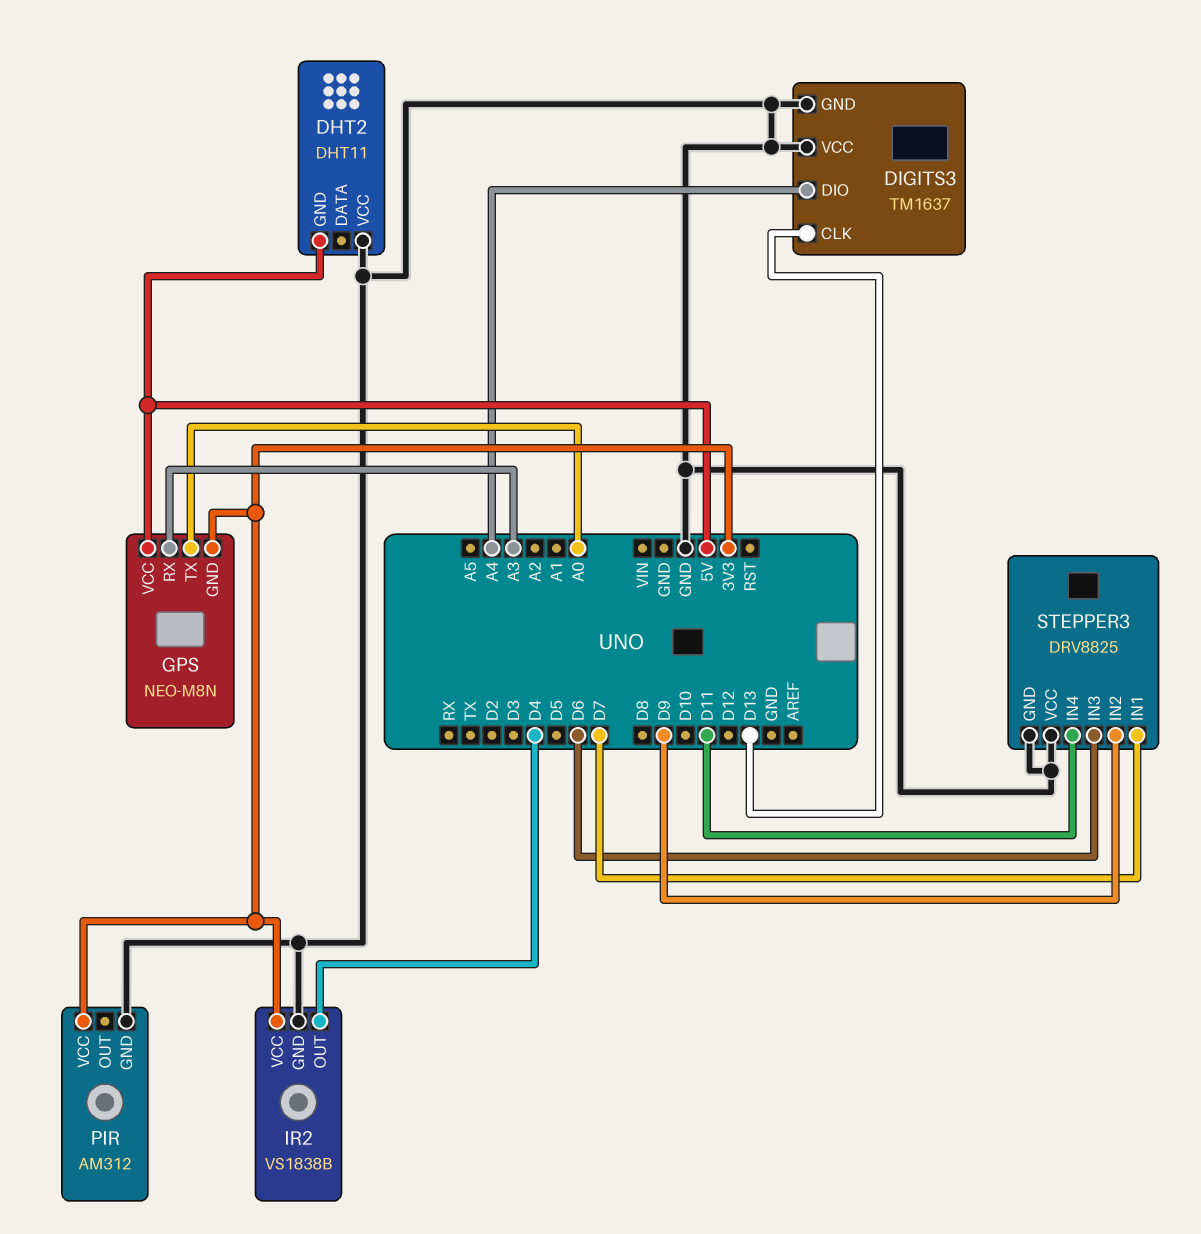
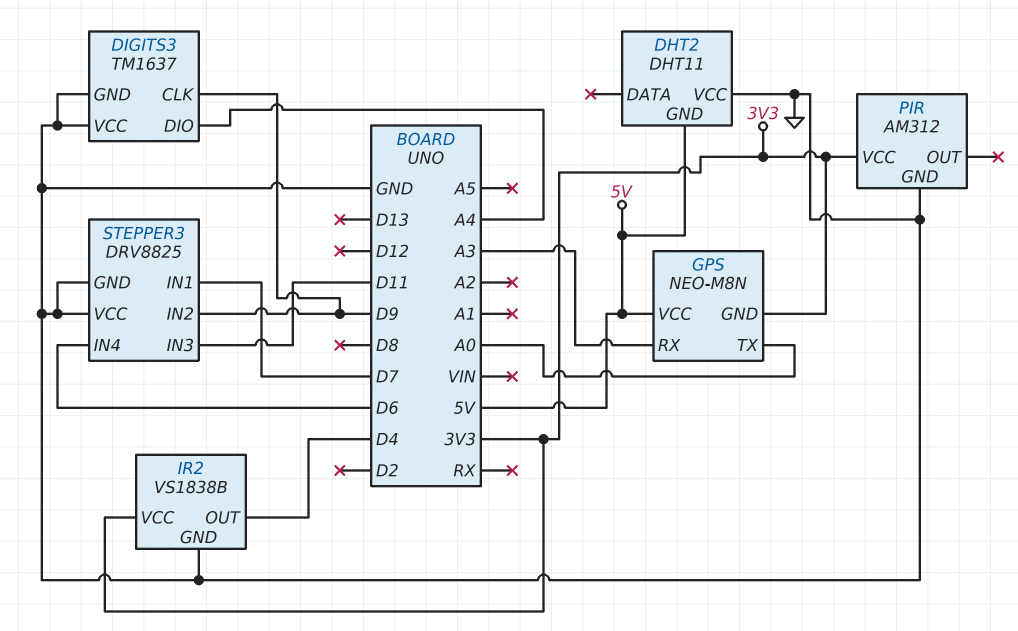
DIGITS3 pin CLK: D13 -> D9
STEPPER3 pin IN3: D6 -> D11
STEPPER3 pin IN4: D11 -> D6

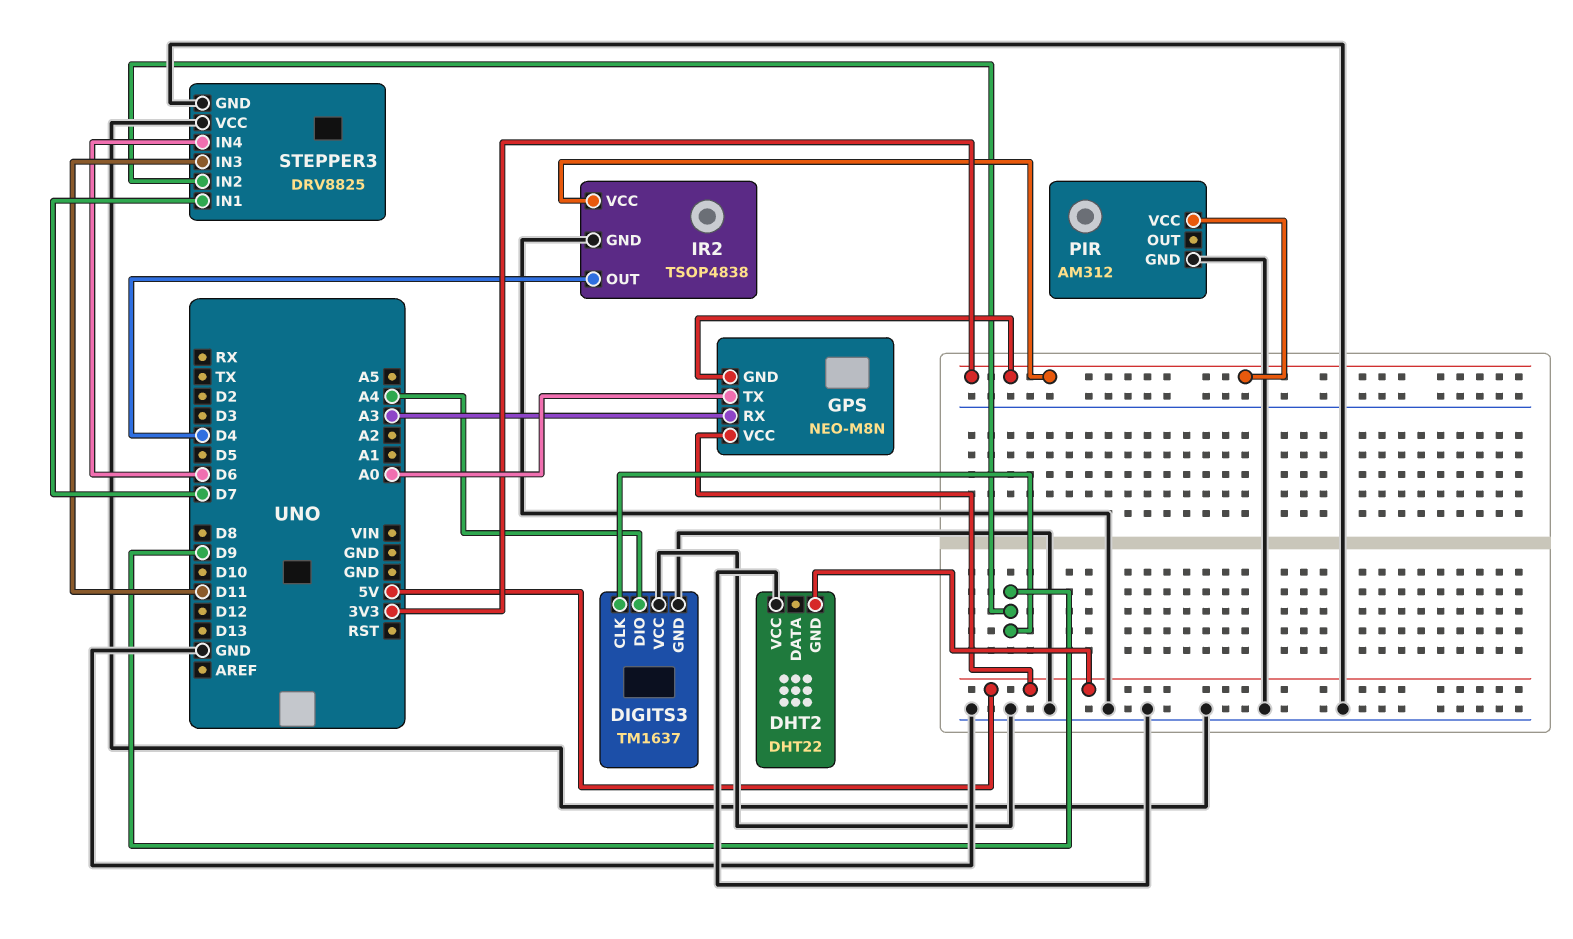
DHT2: DHT11 -> DHT22
IR2: VS1838B -> TSOP4838

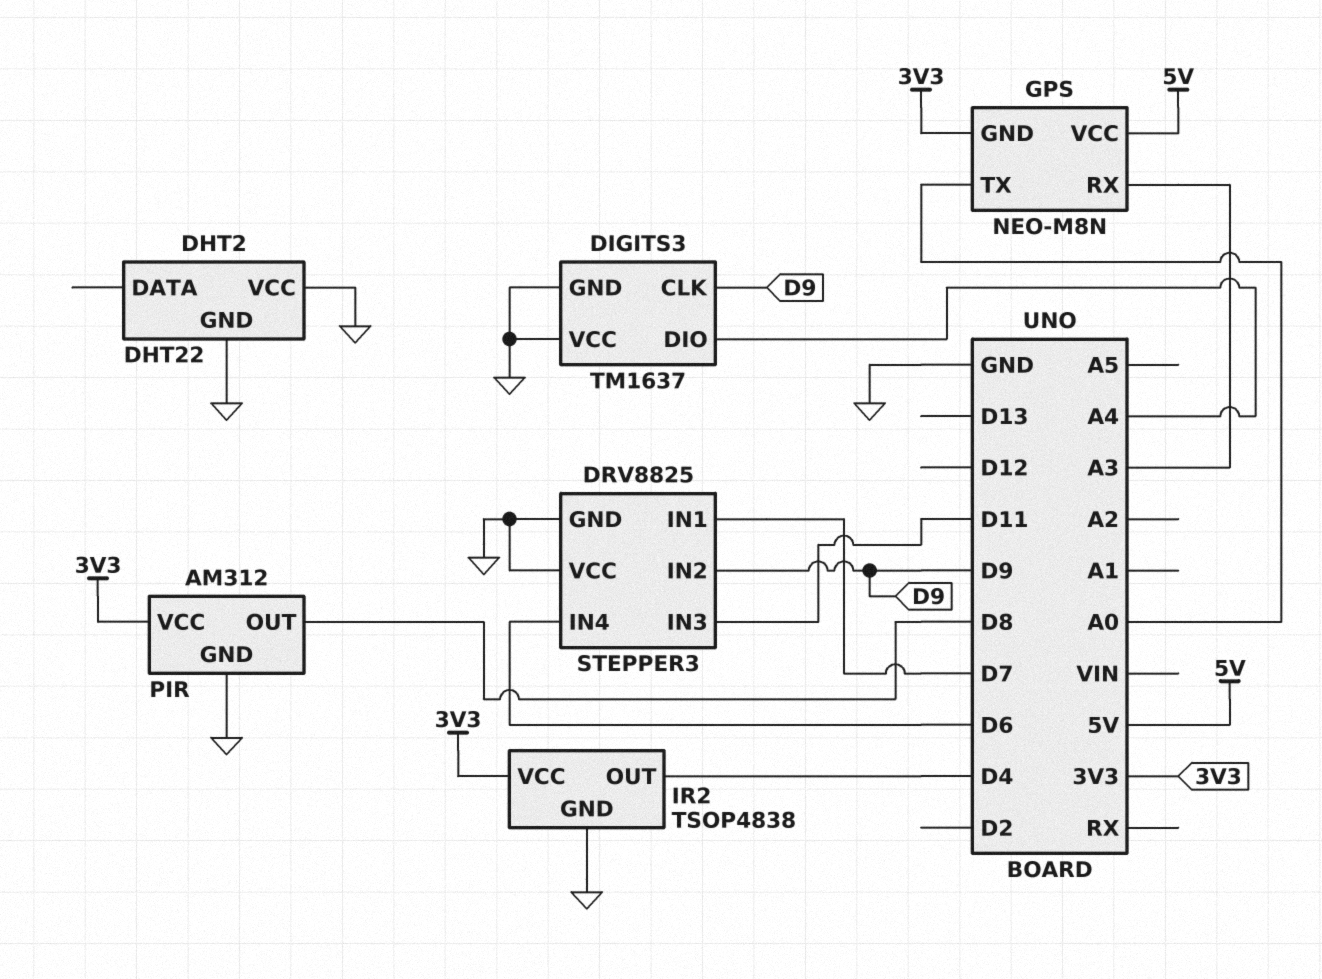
DHT2 pin GND: 5V -> GND
PIR pin OUT: none -> D8

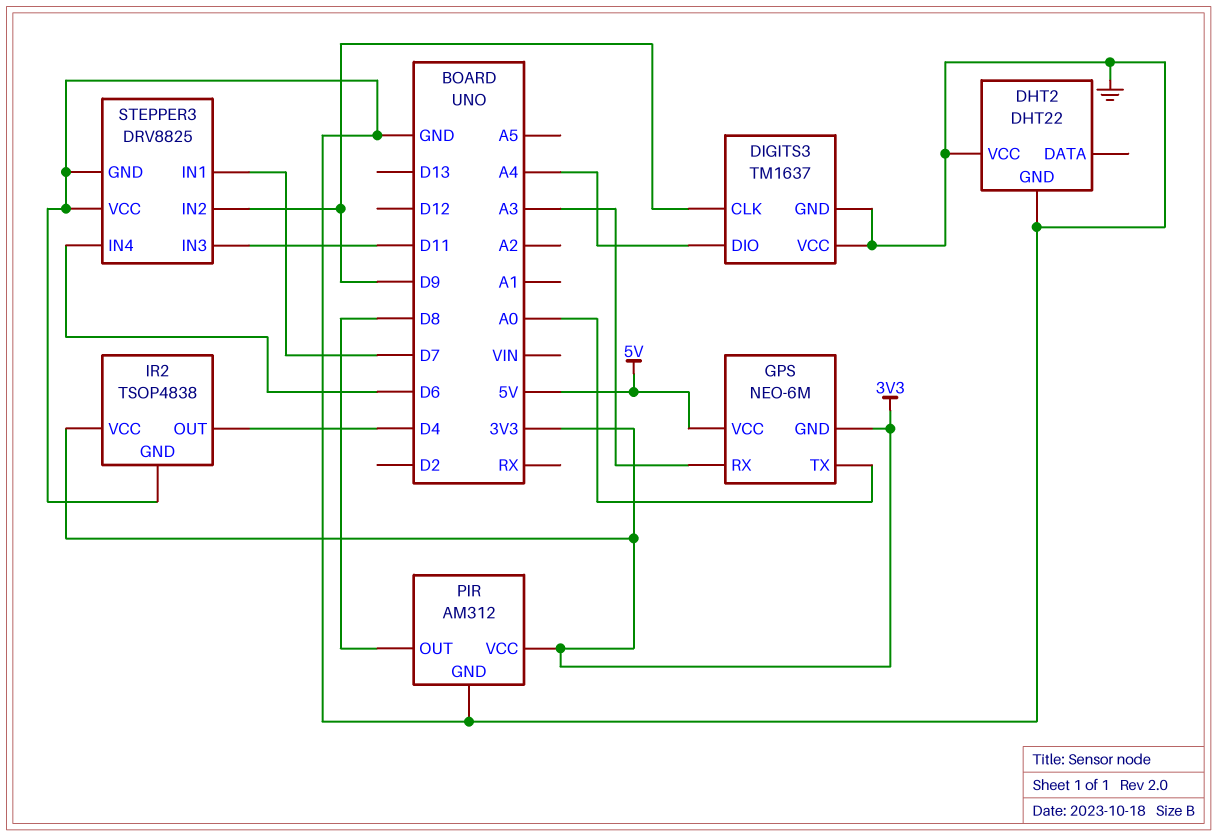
GPS: NEO-M8N -> NEO-6M

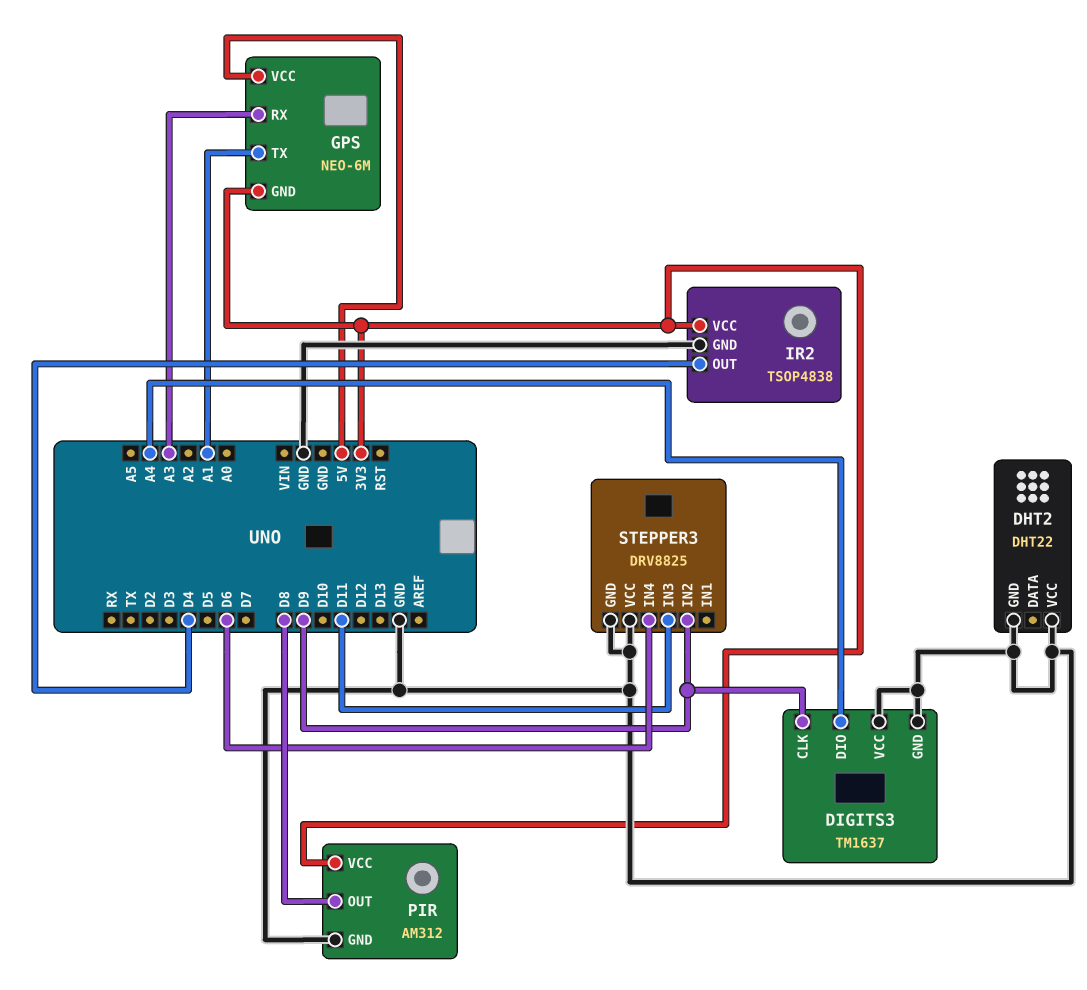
GPS pin TX: A0 -> A1
STEPPER3 pin IN1: D7 -> none

